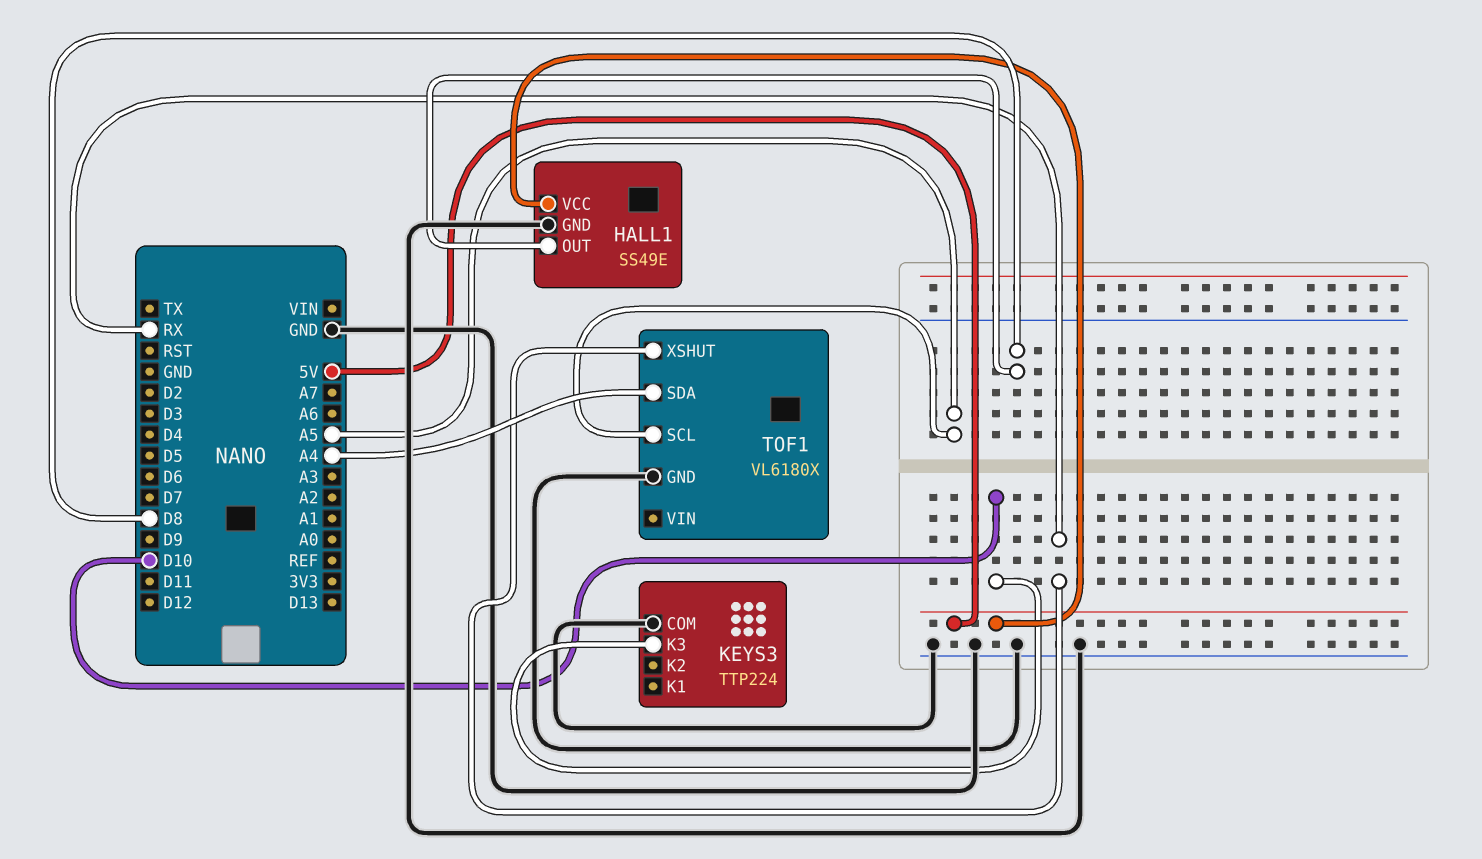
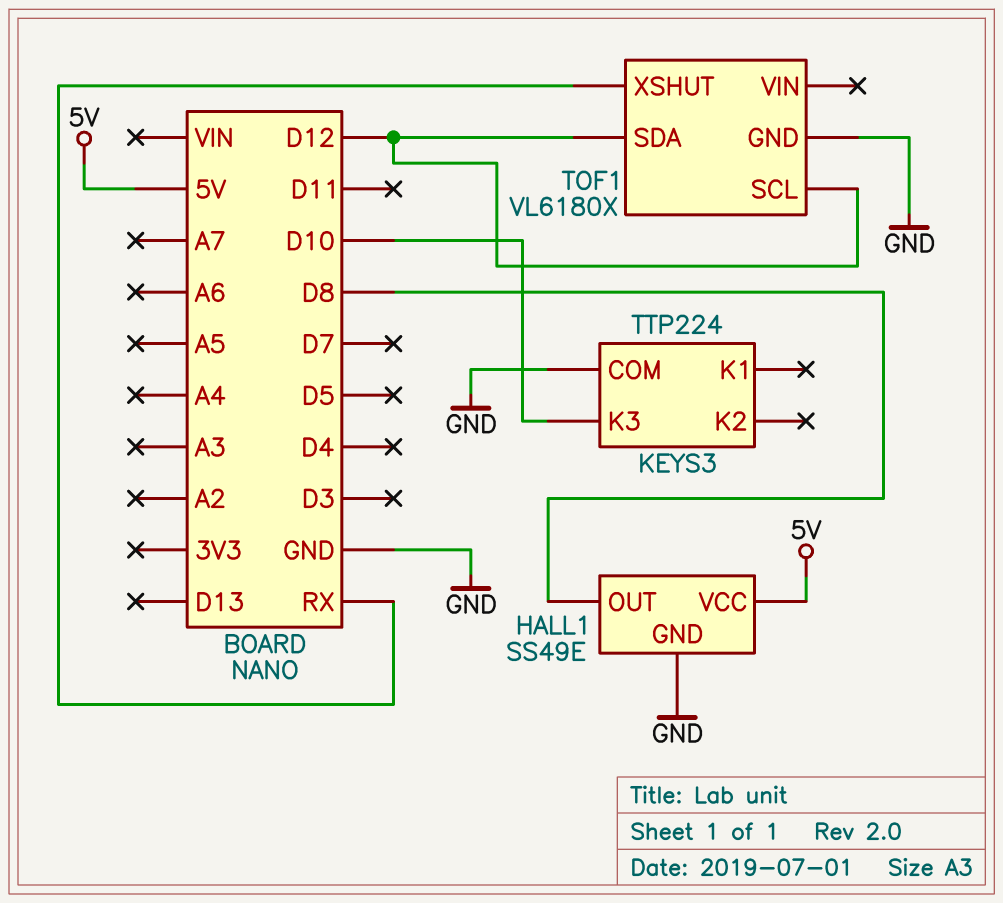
TOF1 pin SCL: A5 -> D12
TOF1 pin SDA: A4 -> D12

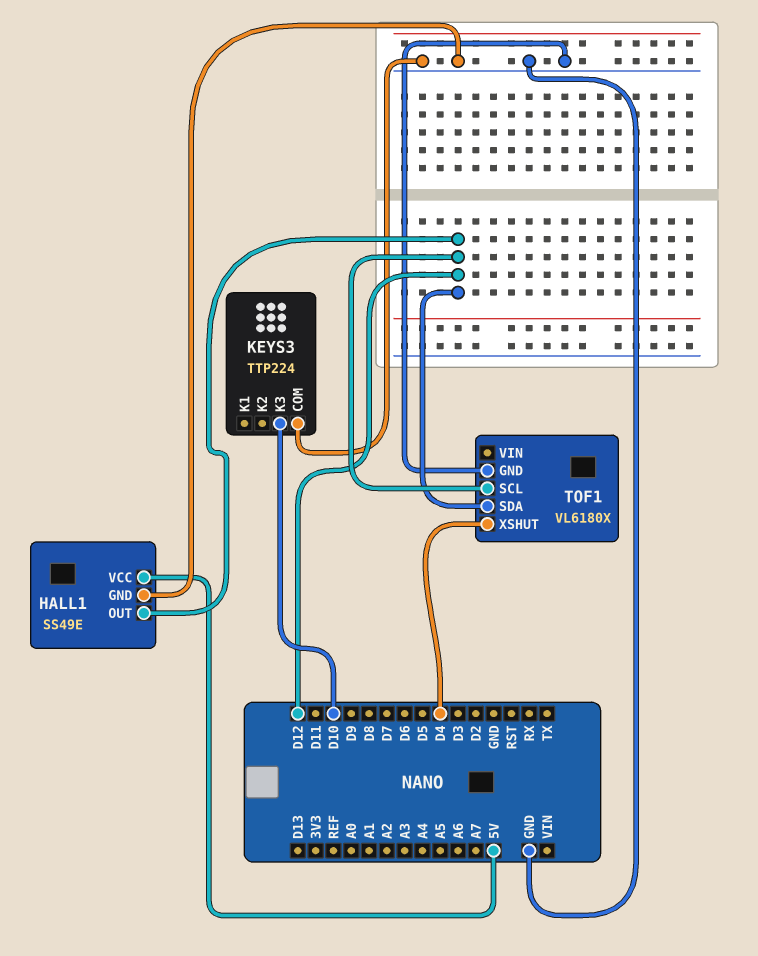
HALL1 pin OUT: D8 -> D12
TOF1 pin XSHUT: RX -> D4

